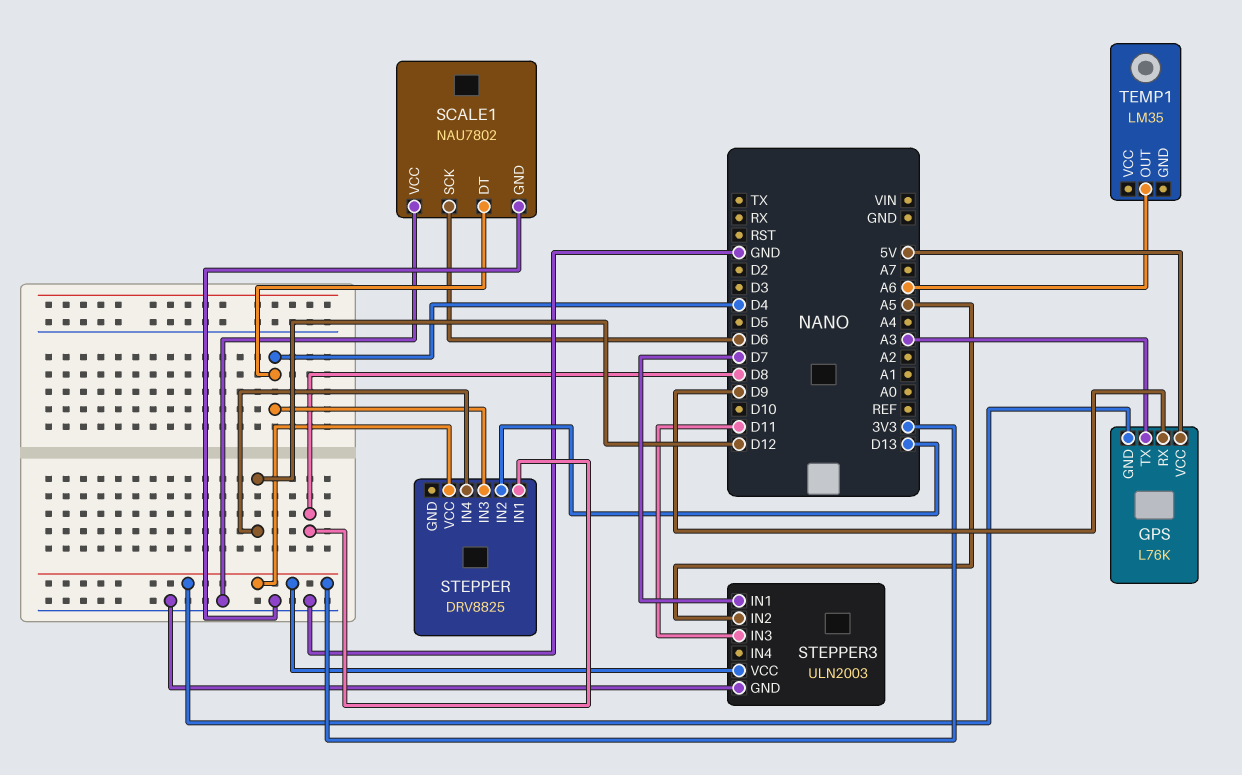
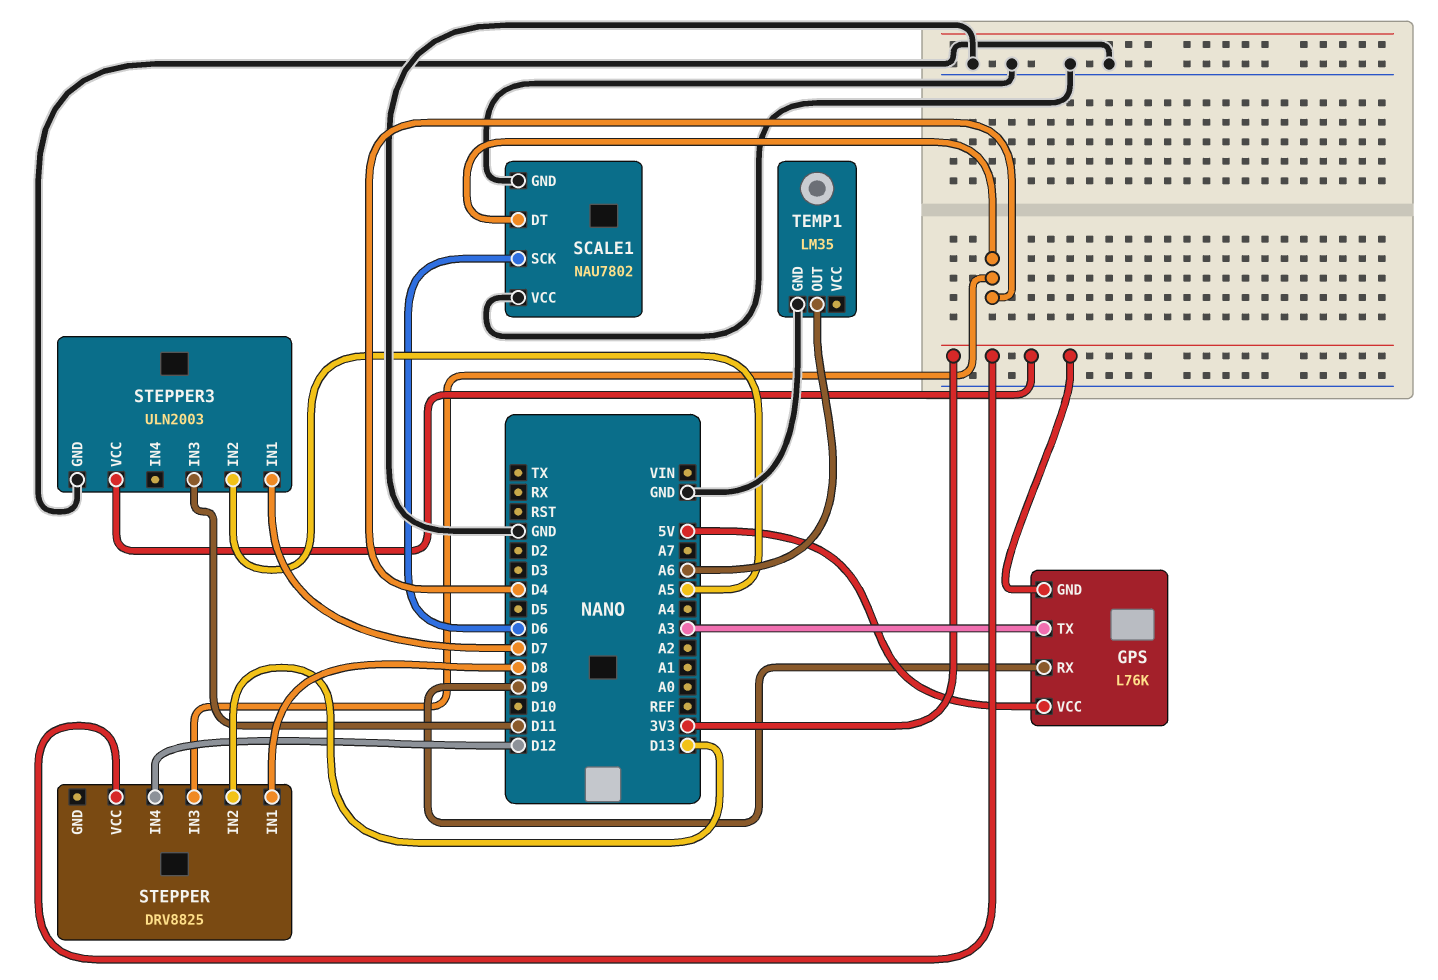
TEMP1 pin GND: none -> GND

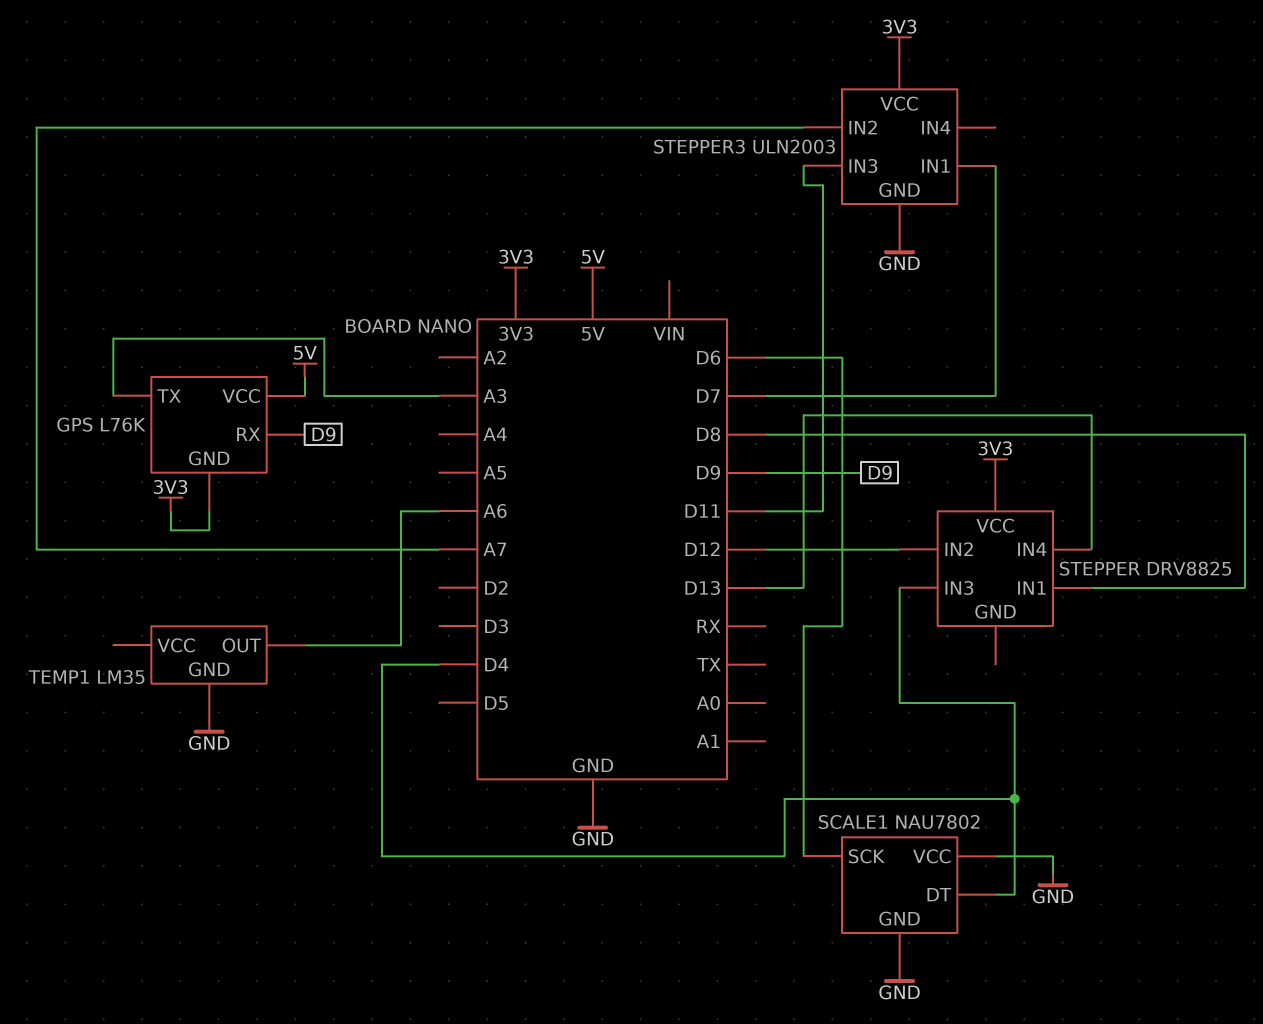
STEPPER pin IN2: D13 -> D12
STEPPER pin IN4: D12 -> D13
STEPPER3 pin IN2: A5 -> A7

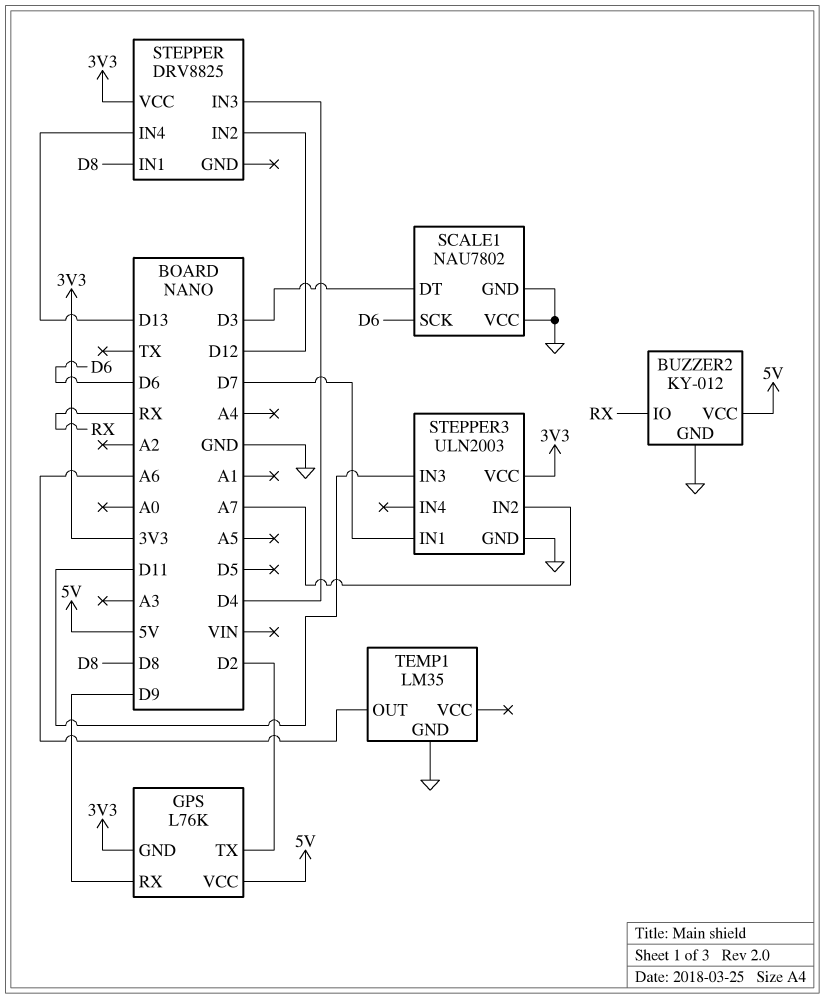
BUZZER2: none -> KY-012
BUZZER2 pin GND: none -> GND
BUZZER2 pin IO: none -> RX
BUZZER2 pin VCC: none -> 5V
GPS pin TX: A3 -> D2
SCALE1 pin DT: D4 -> D3

